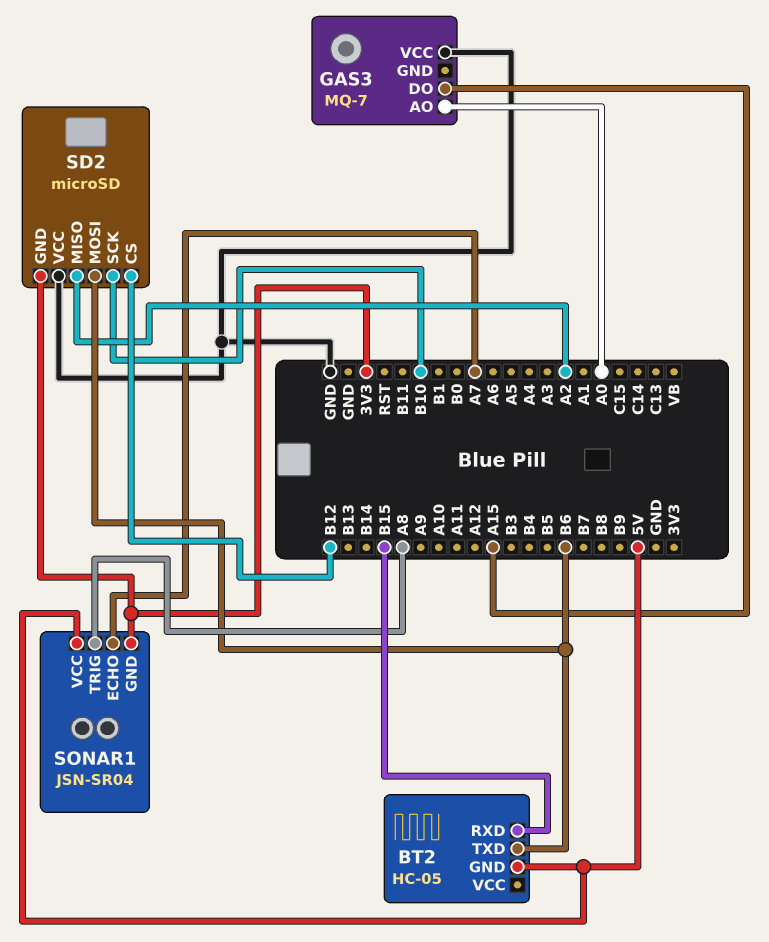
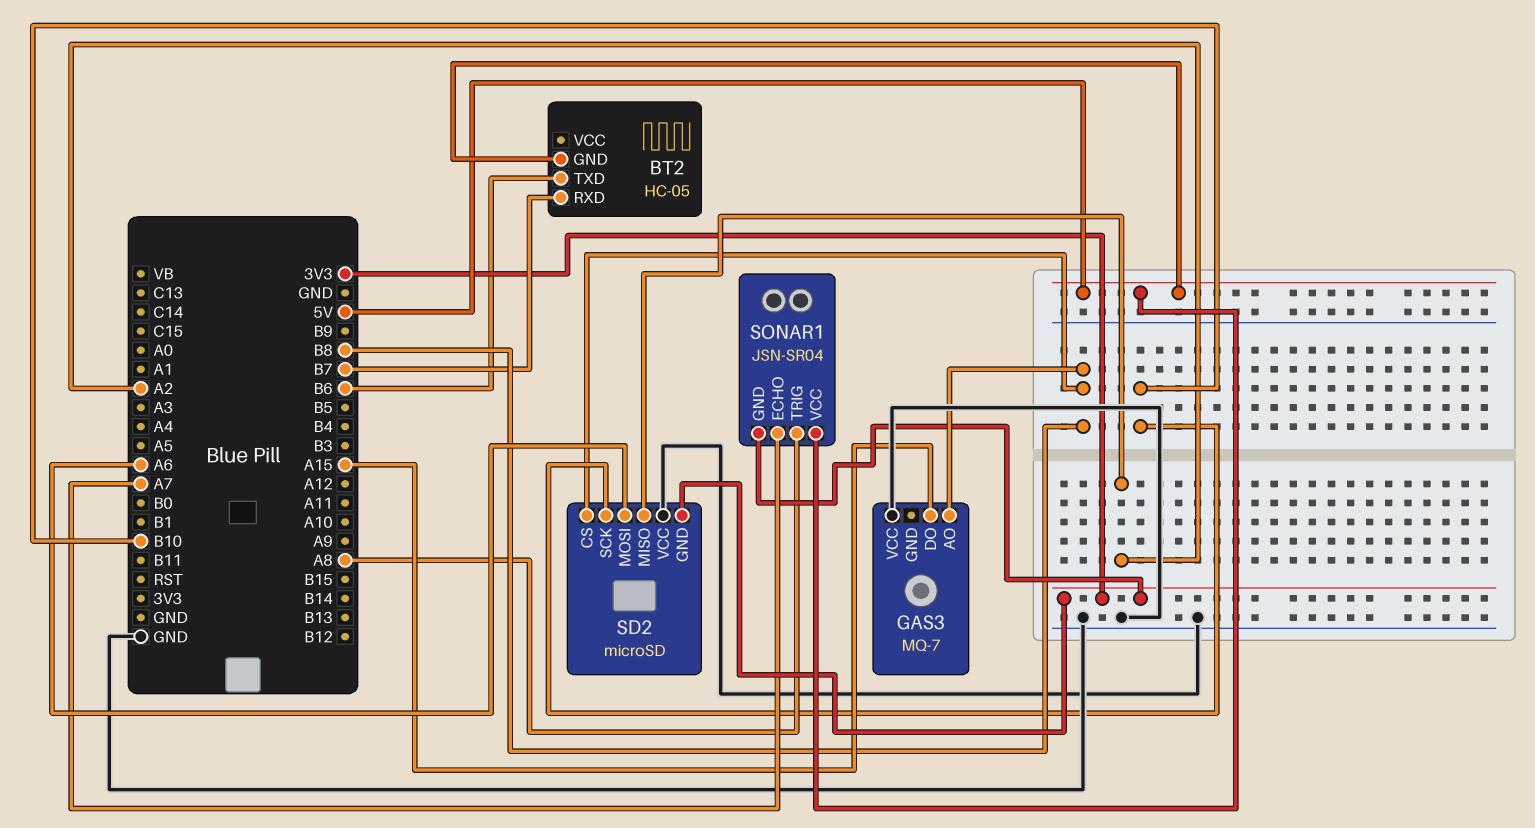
BT2 pin RXD: B15 -> B7
GAS3 pin AO: A0 -> B8
SD2 pin CS: B12 -> B8
SD2 pin MOSI: B6 -> A6

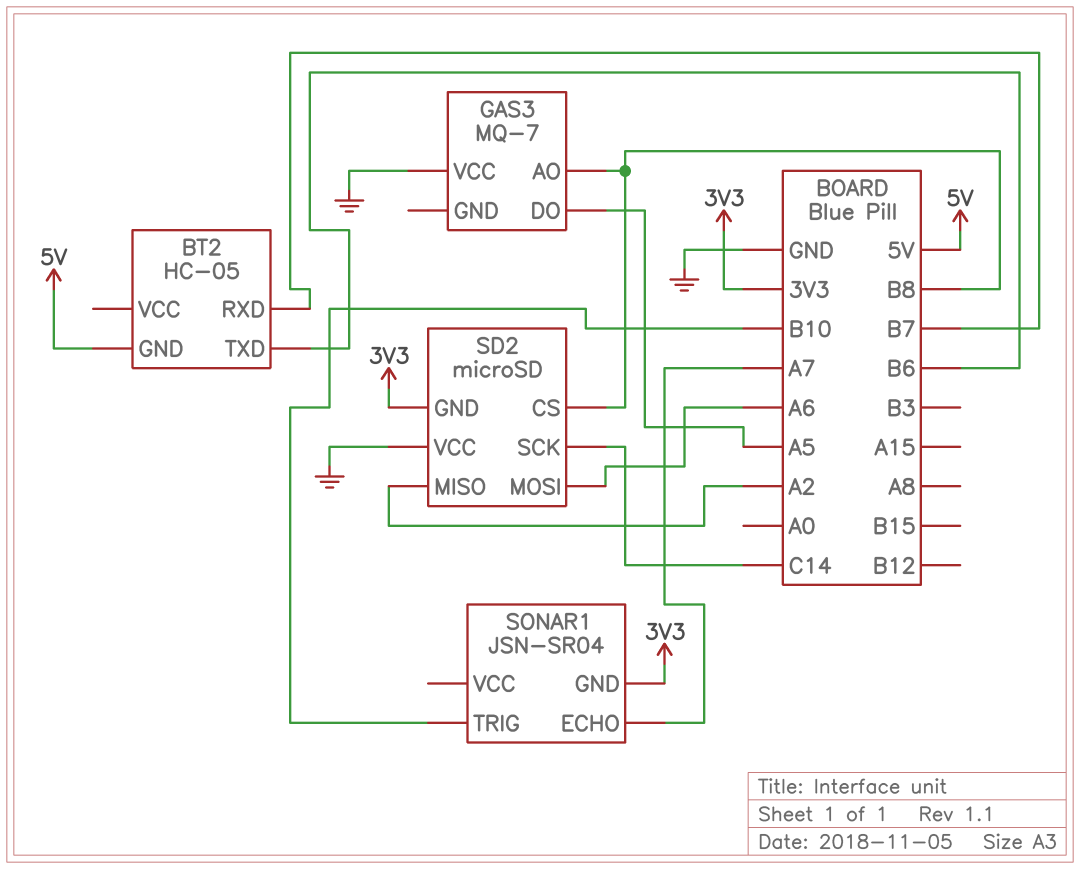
GAS3 pin DO: A15 -> A5
SD2 pin SCK: B10 -> C14
SONAR1 pin TRIG: A8 -> B10
SONAR1 pin VCC: 5V -> none

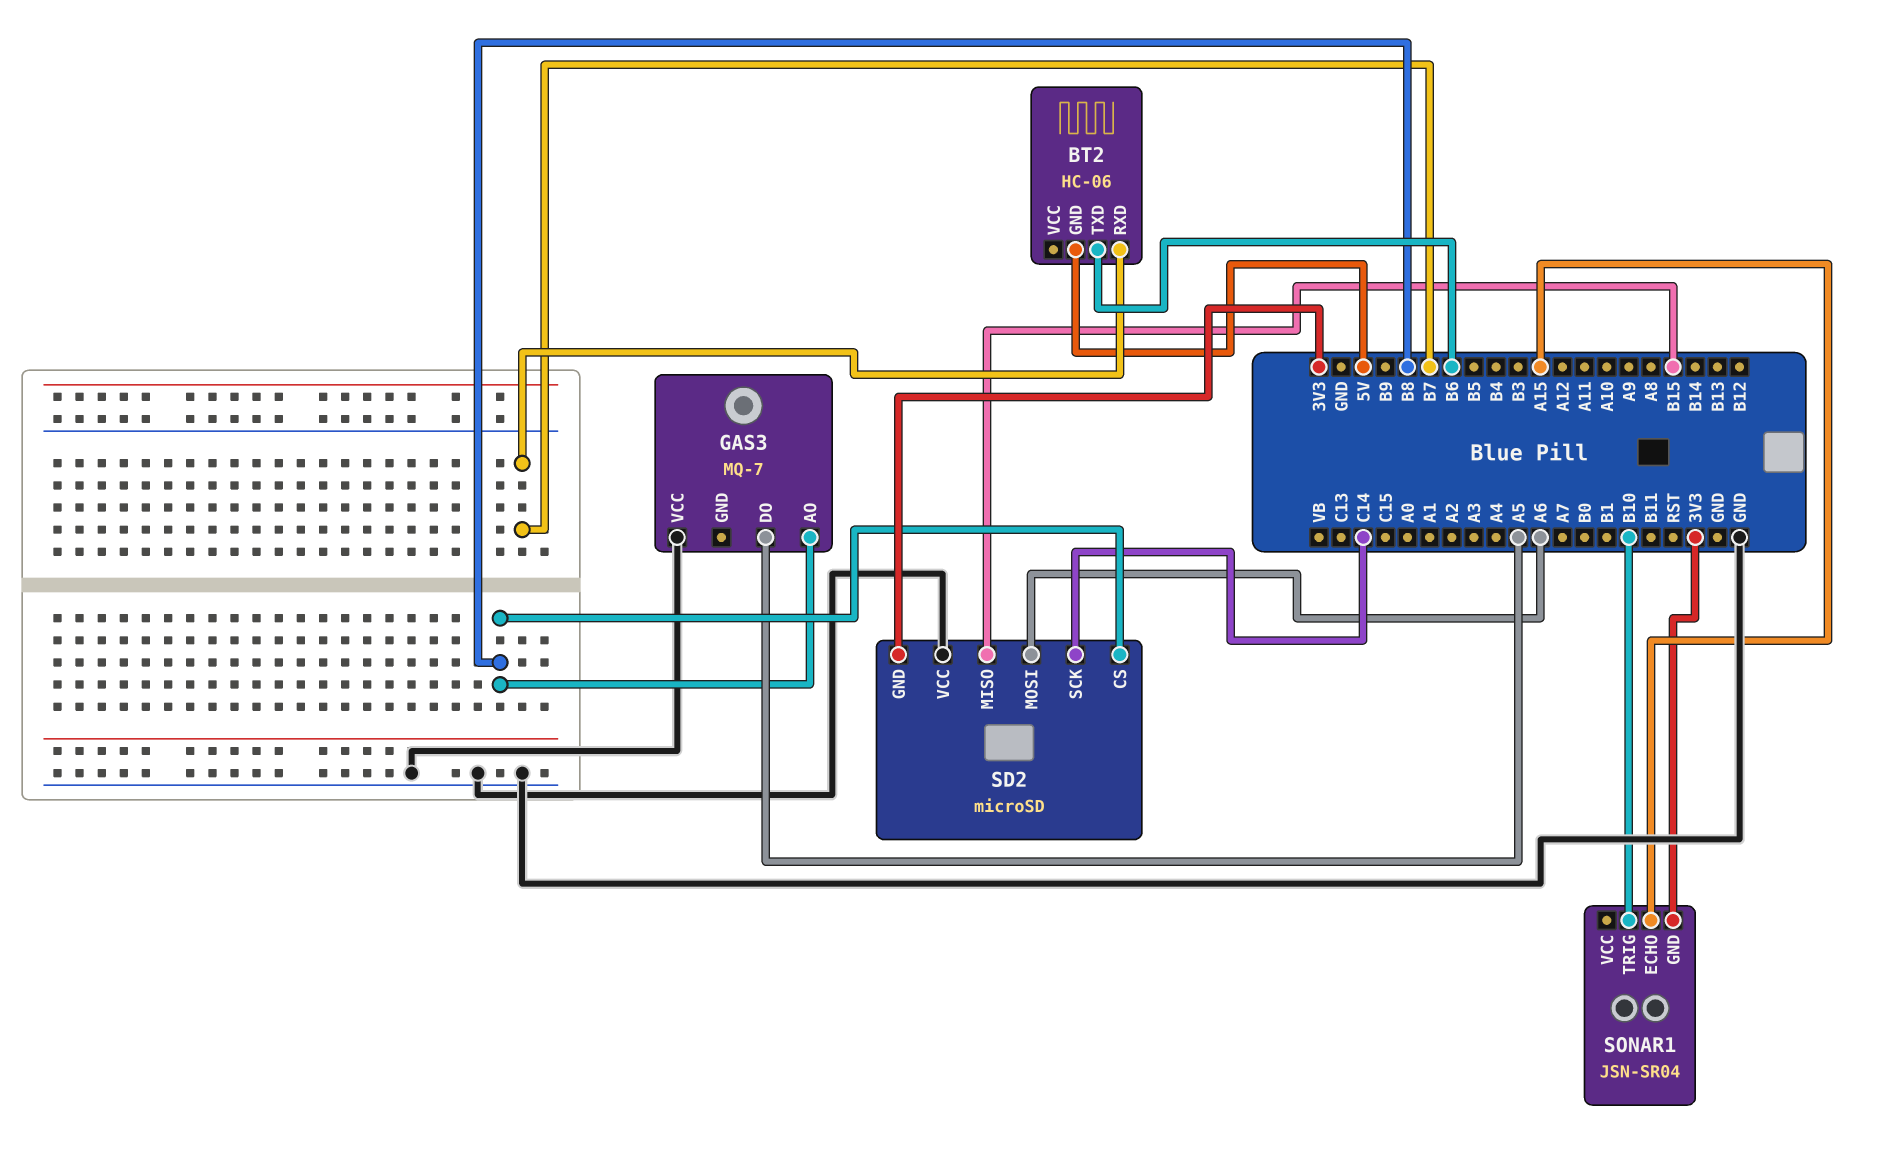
BT2: HC-05 -> HC-06
SD2 pin MISO: A2 -> B15
SONAR1 pin ECHO: A7 -> A15

